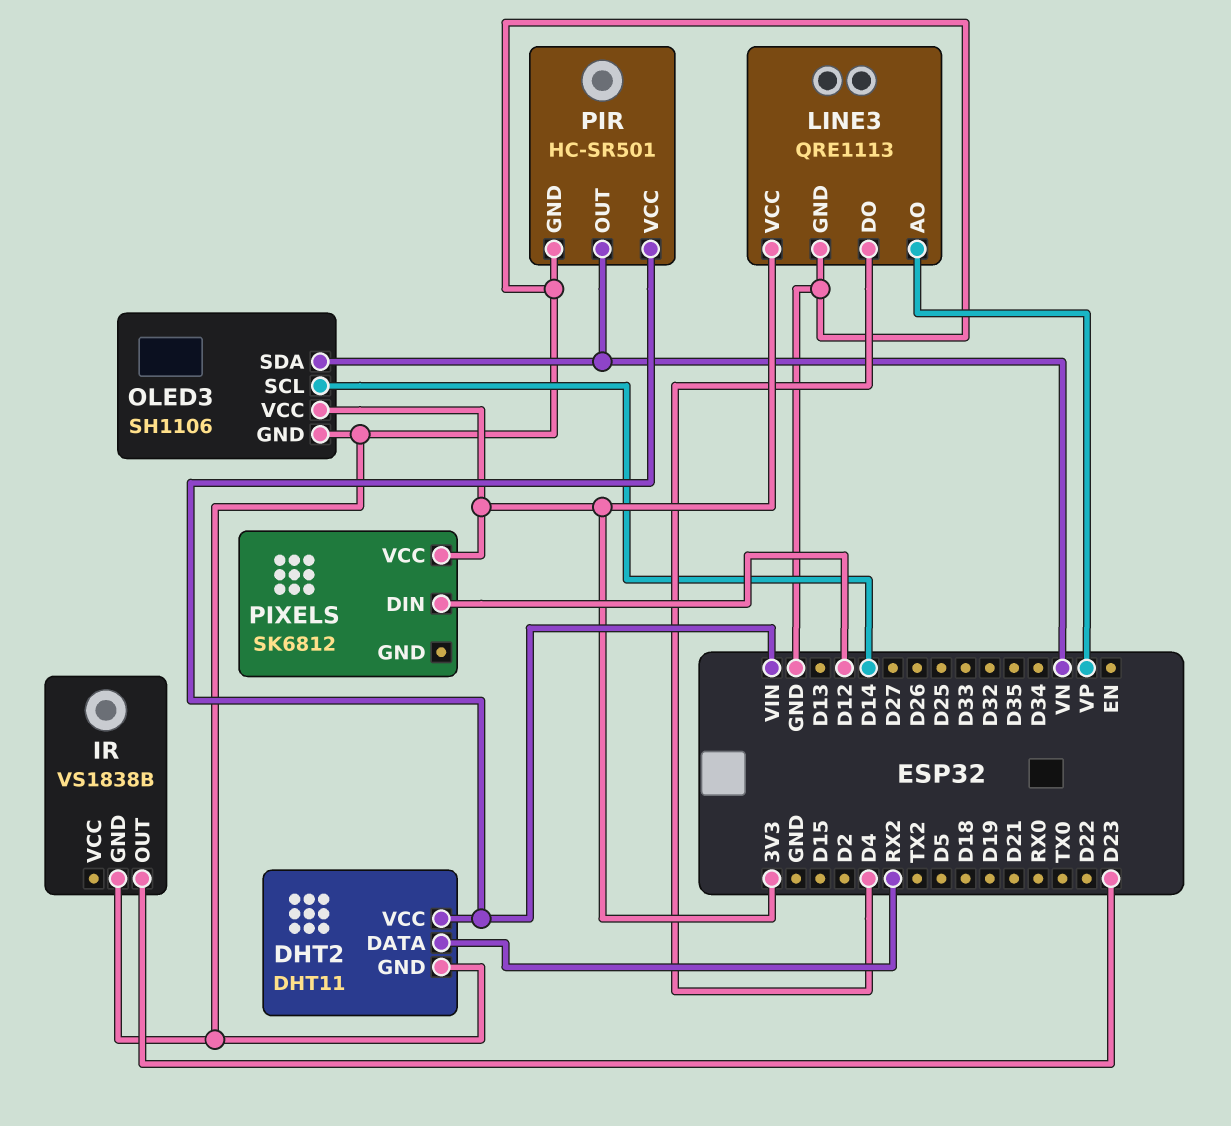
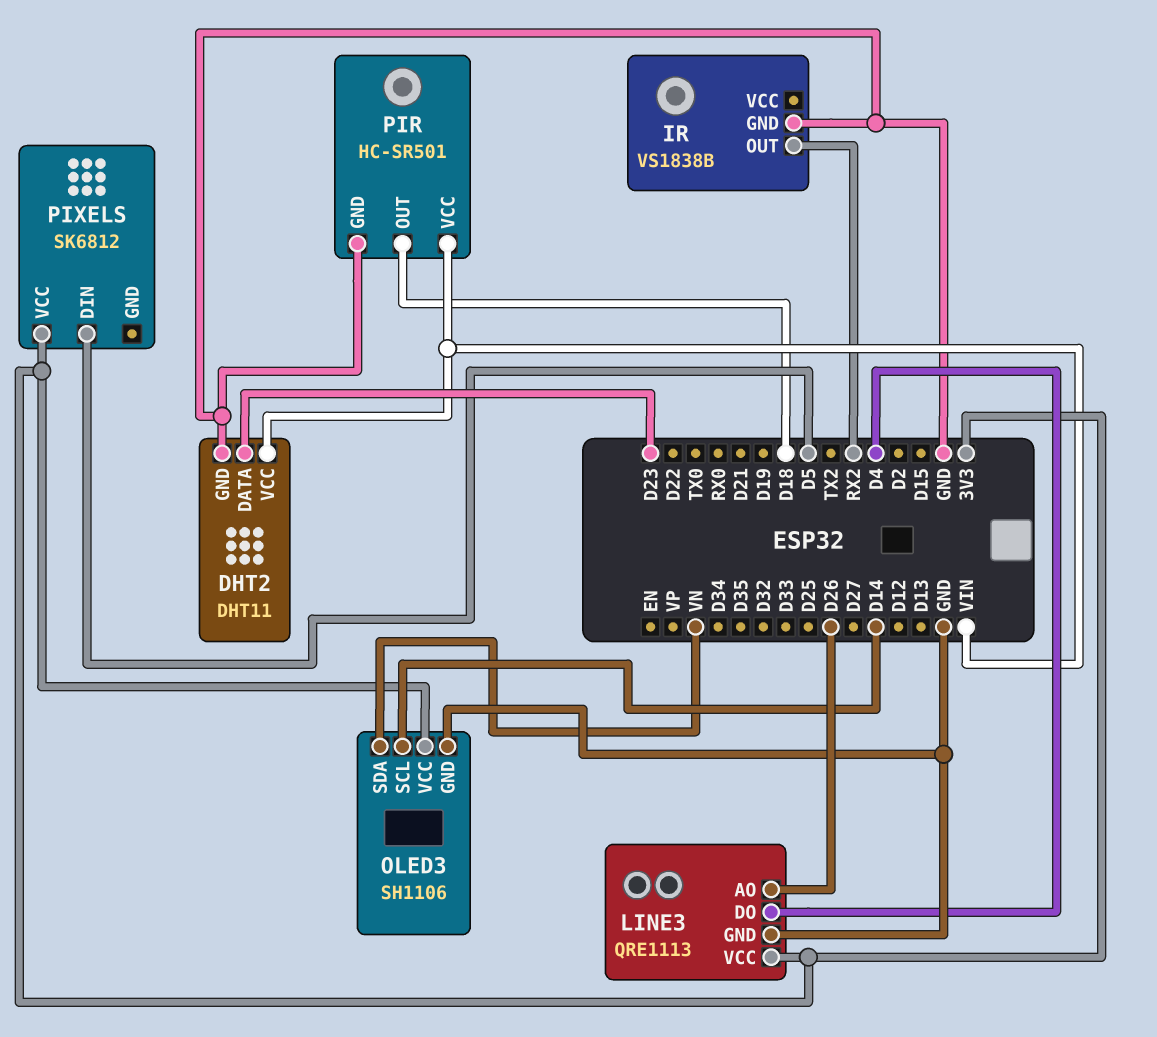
DHT2 pin DATA: RX2 -> D23
IR pin OUT: D23 -> RX2
LINE3 pin AO: VP -> D26
PIR pin OUT: VN -> D18
PIXELS pin DIN: D12 -> D5

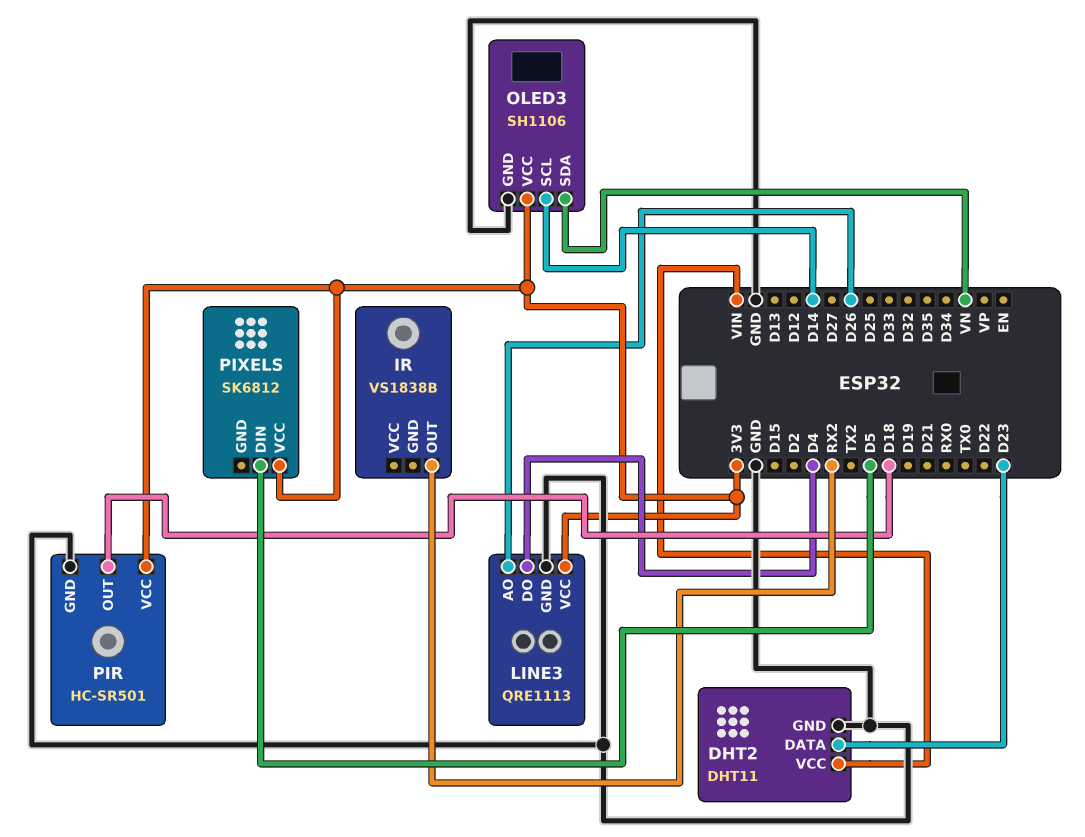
IR pin GND: GND -> none
PIR pin VCC: VIN -> 3V3

